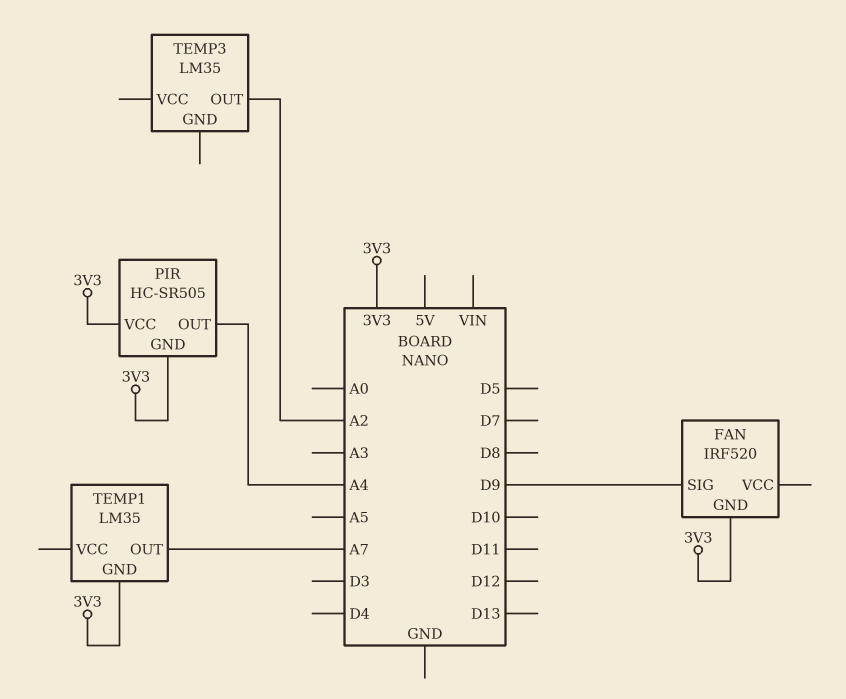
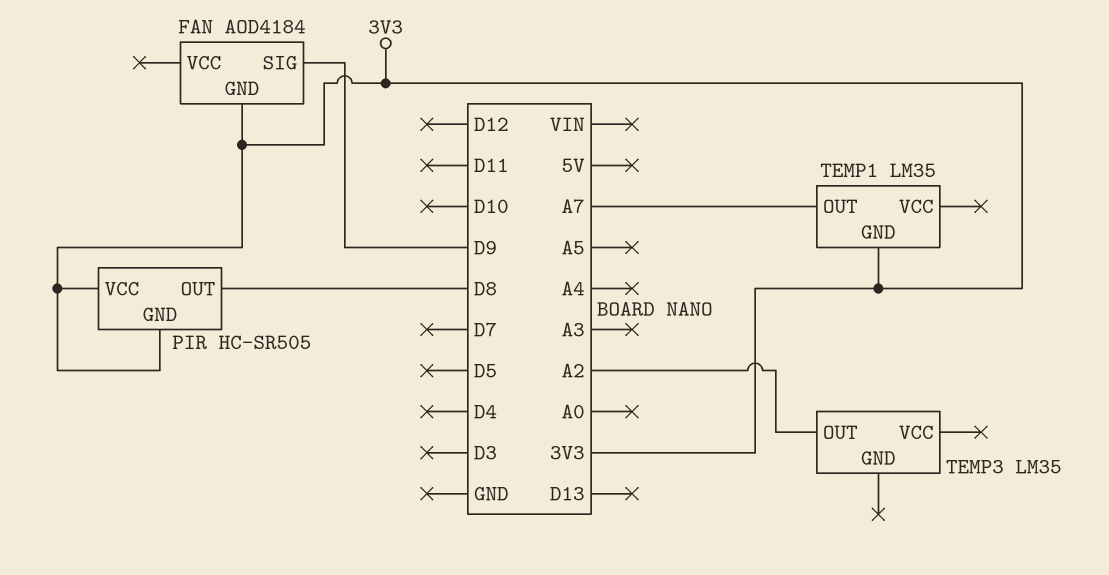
FAN: IRF520 -> AOD4184
PIR pin OUT: A4 -> D8

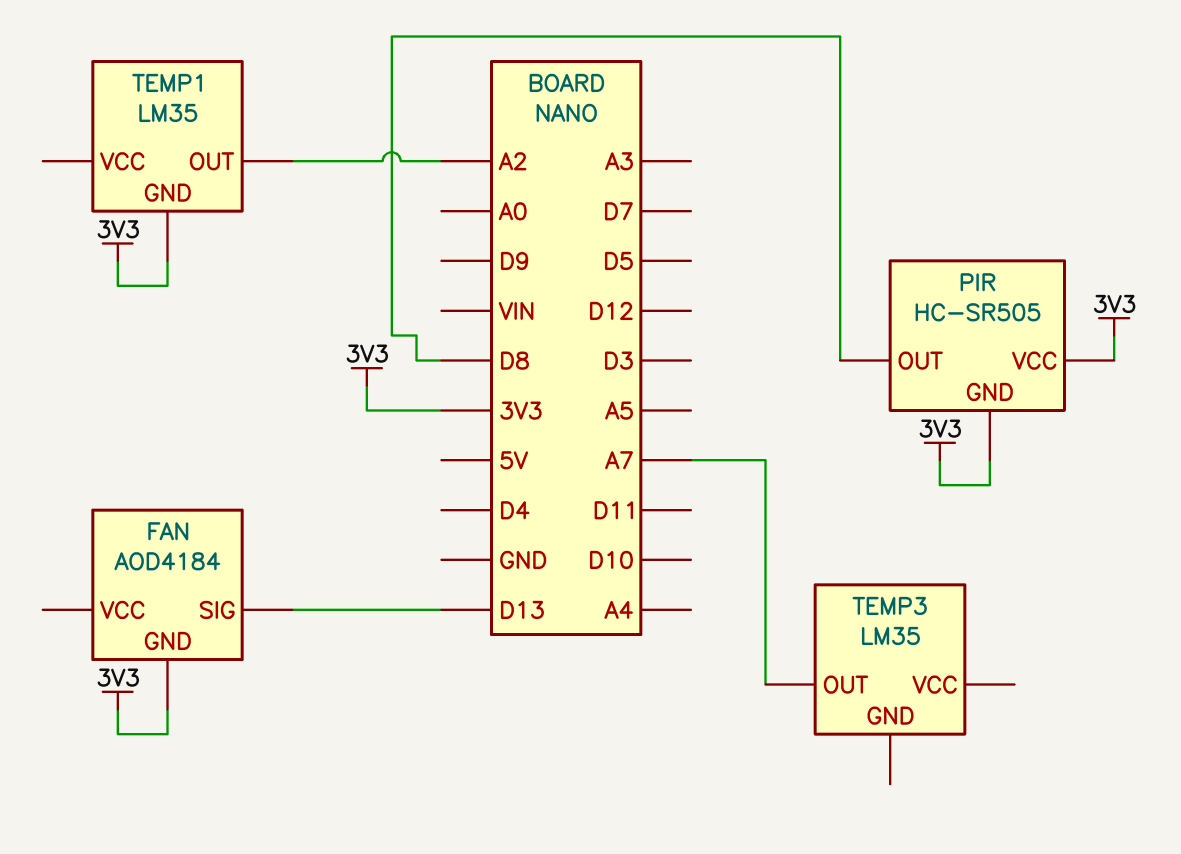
FAN pin SIG: D9 -> D13
TEMP1 pin OUT: A7 -> A2
TEMP3 pin OUT: A2 -> A7

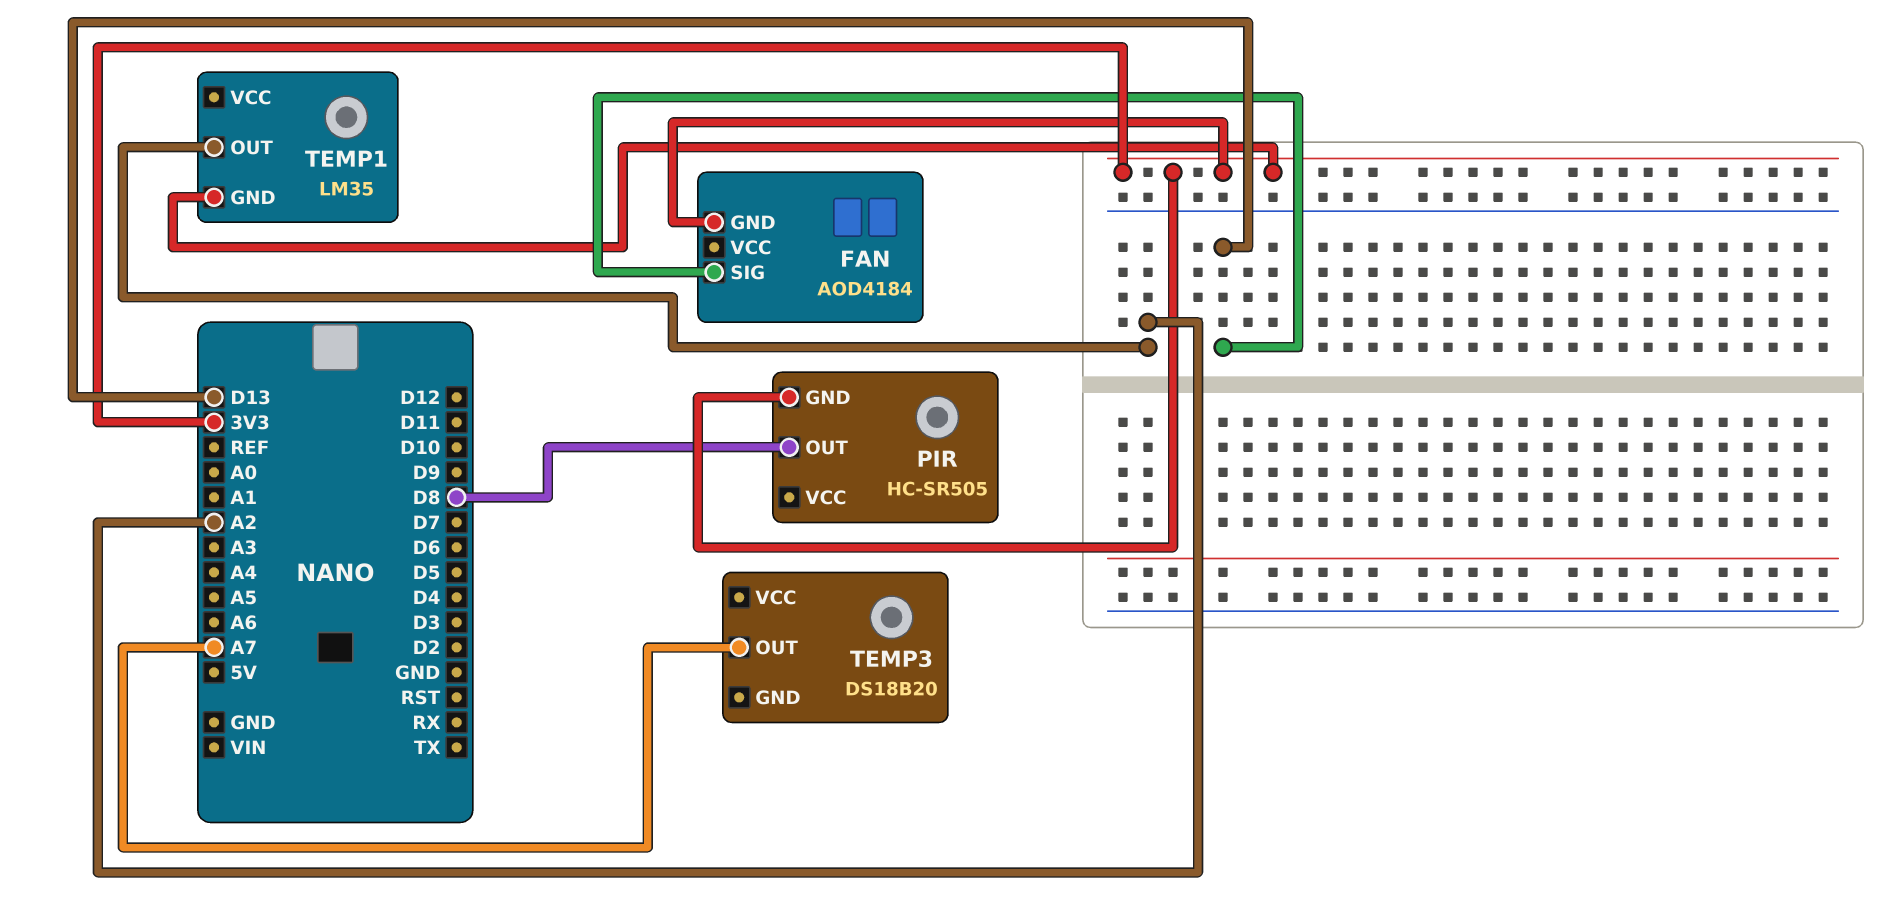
PIR pin VCC: 3V3 -> none
TEMP3: LM35 -> DS18B20

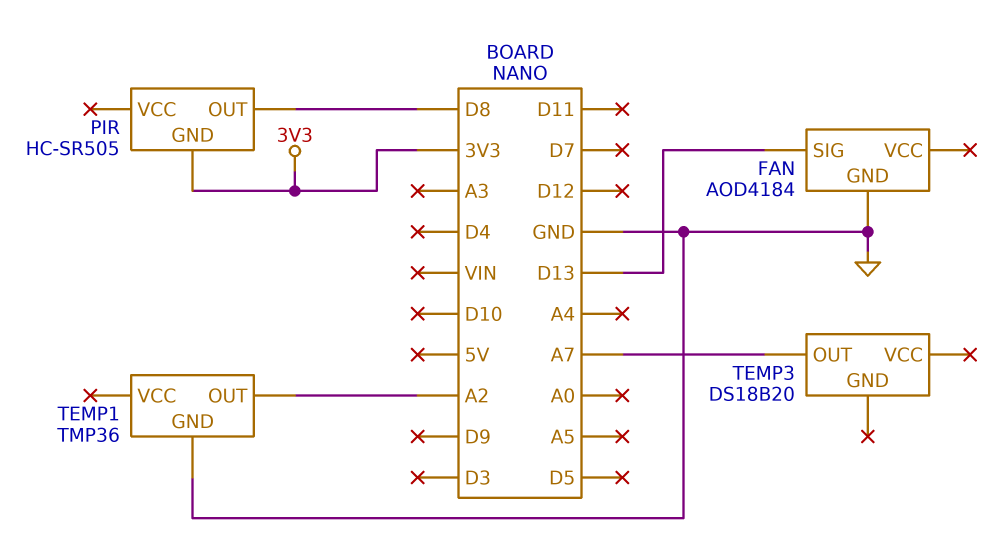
FAN pin GND: 3V3 -> GND
TEMP1: LM35 -> TMP36
TEMP1 pin GND: 3V3 -> GND

